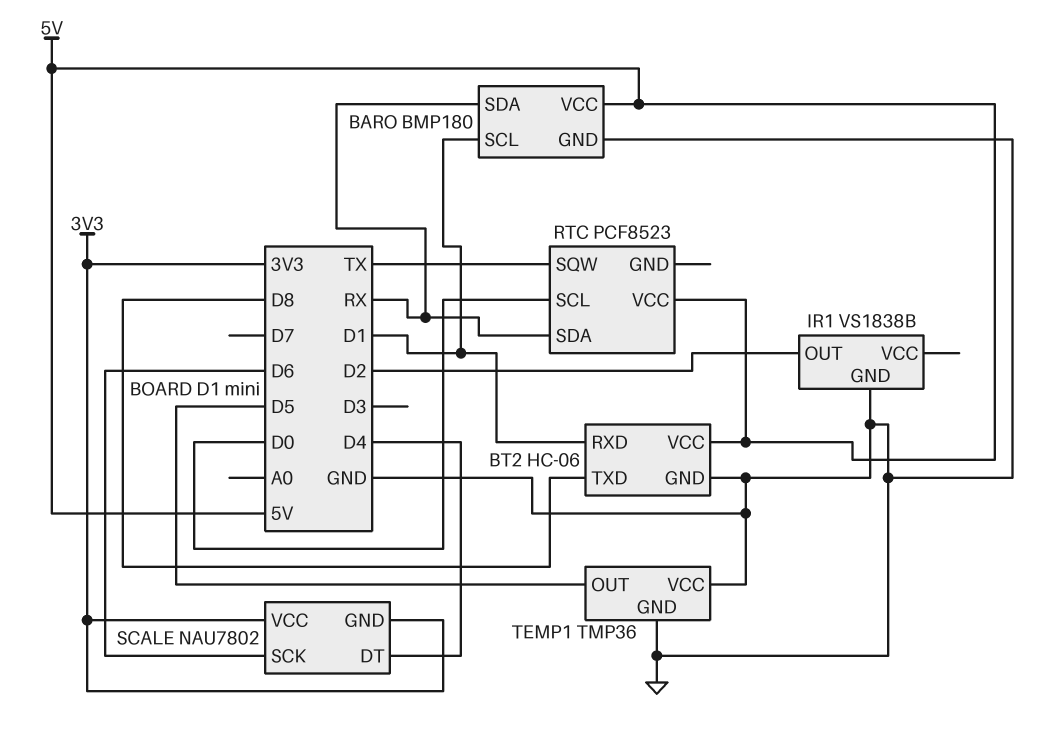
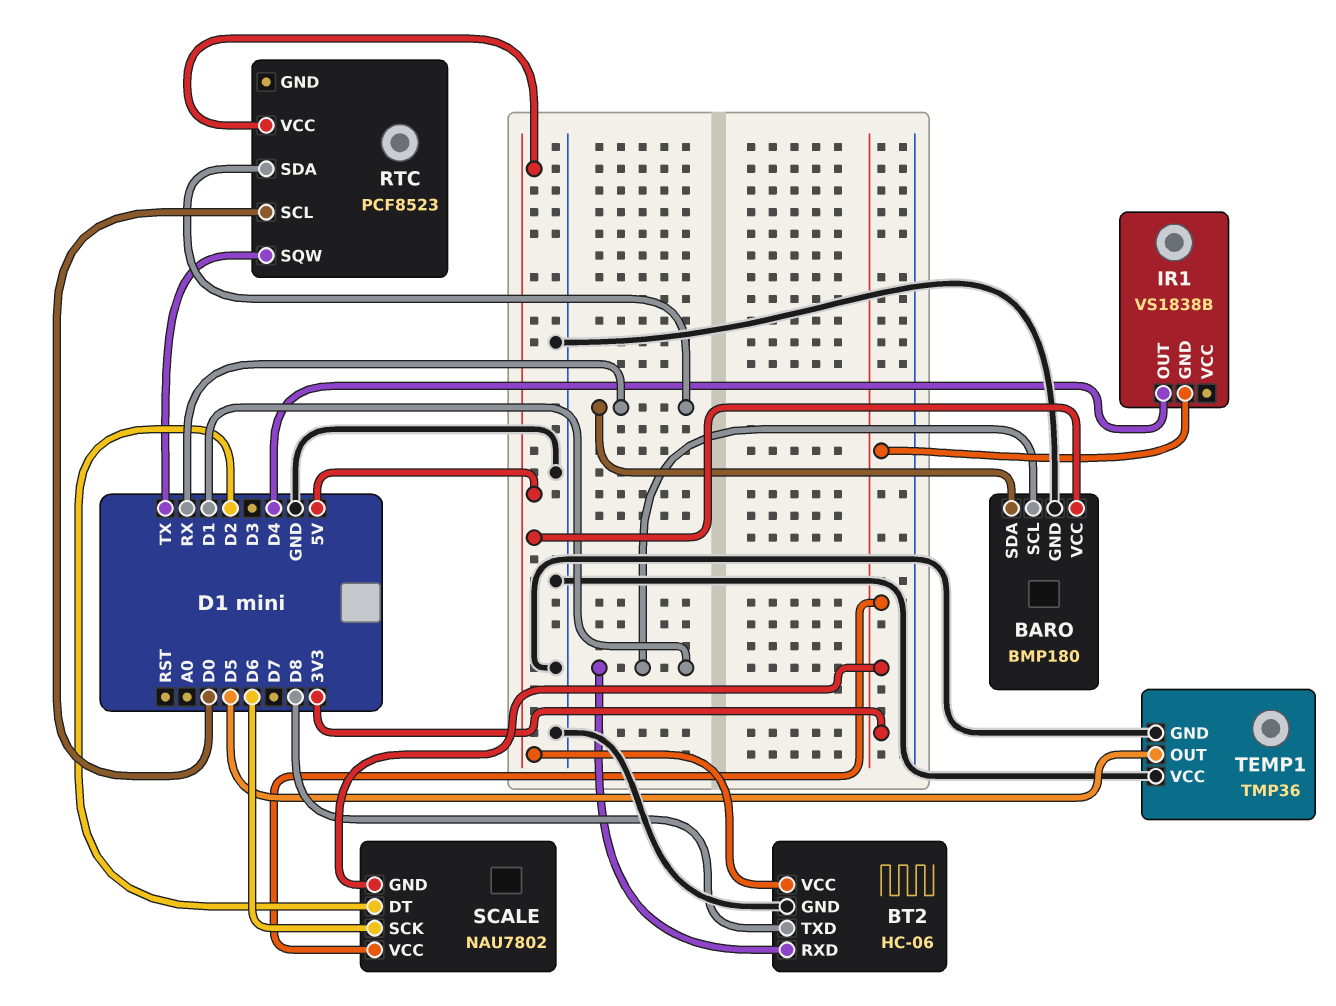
IR1 pin GND: GND -> 3V3
IR1 pin OUT: D2 -> D4
SCALE pin DT: D4 -> D2

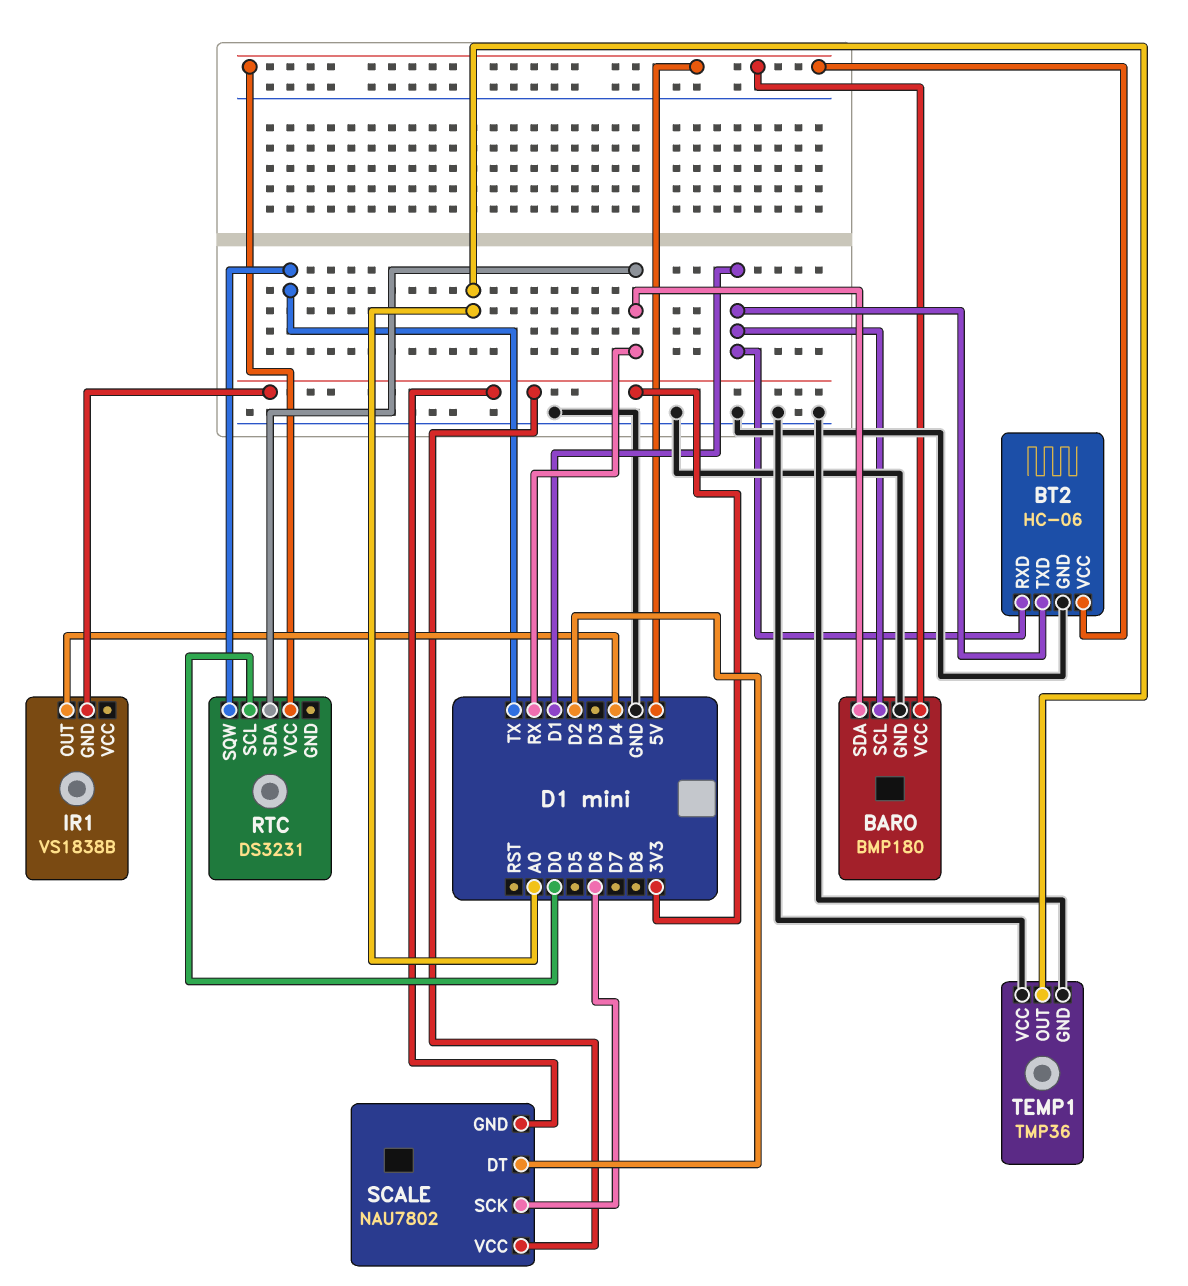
BT2 pin TXD: D8 -> D1
RTC: PCF8523 -> DS3231
TEMP1 pin OUT: D5 -> A0

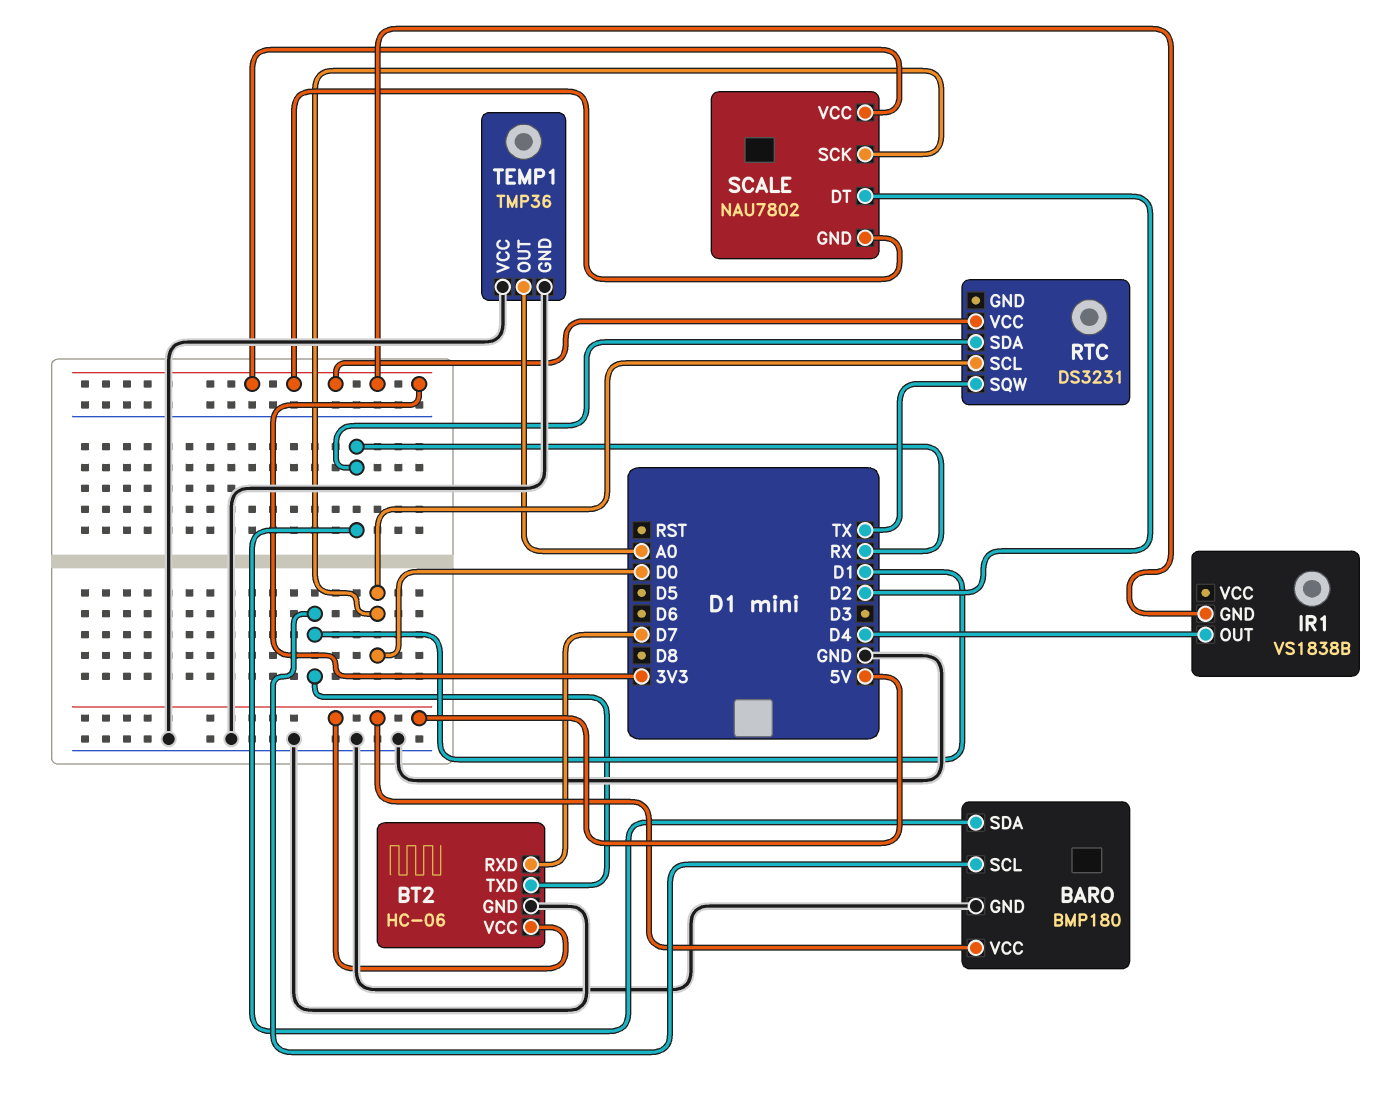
BT2 pin RXD: D1 -> D7
RTC pin VCC: 5V -> 3V3
SCALE pin SCK: D6 -> D0

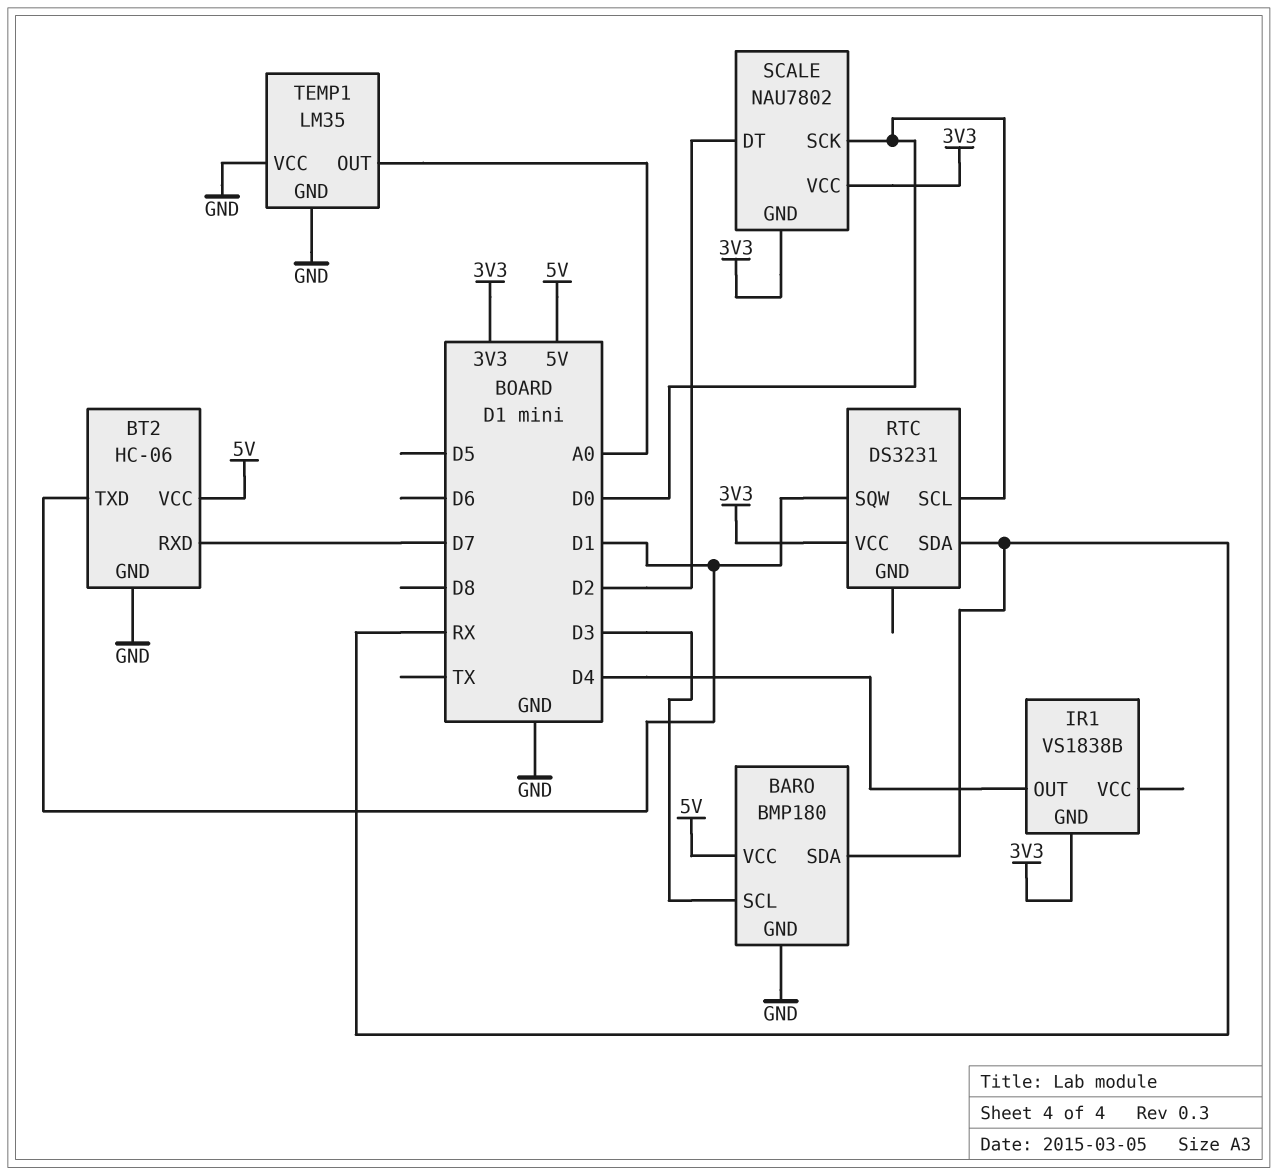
BARO pin SCL: D1 -> D3
RTC pin SQW: TX -> D1
TEMP1: TMP36 -> LM35

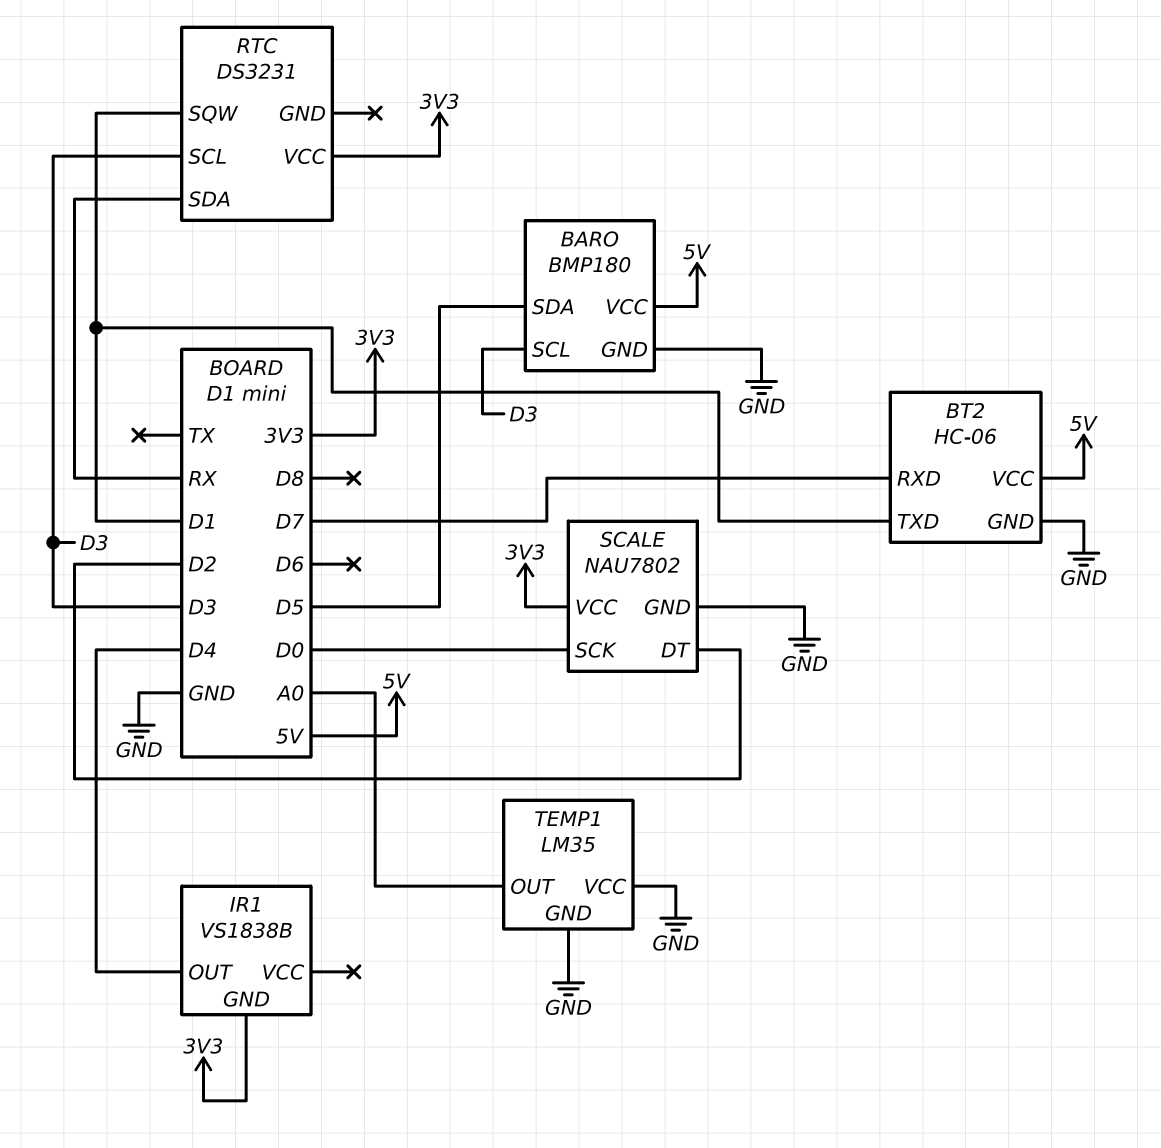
BARO pin SDA: RX -> D5
RTC pin SCL: D0 -> D3
SCALE pin GND: 3V3 -> GND

